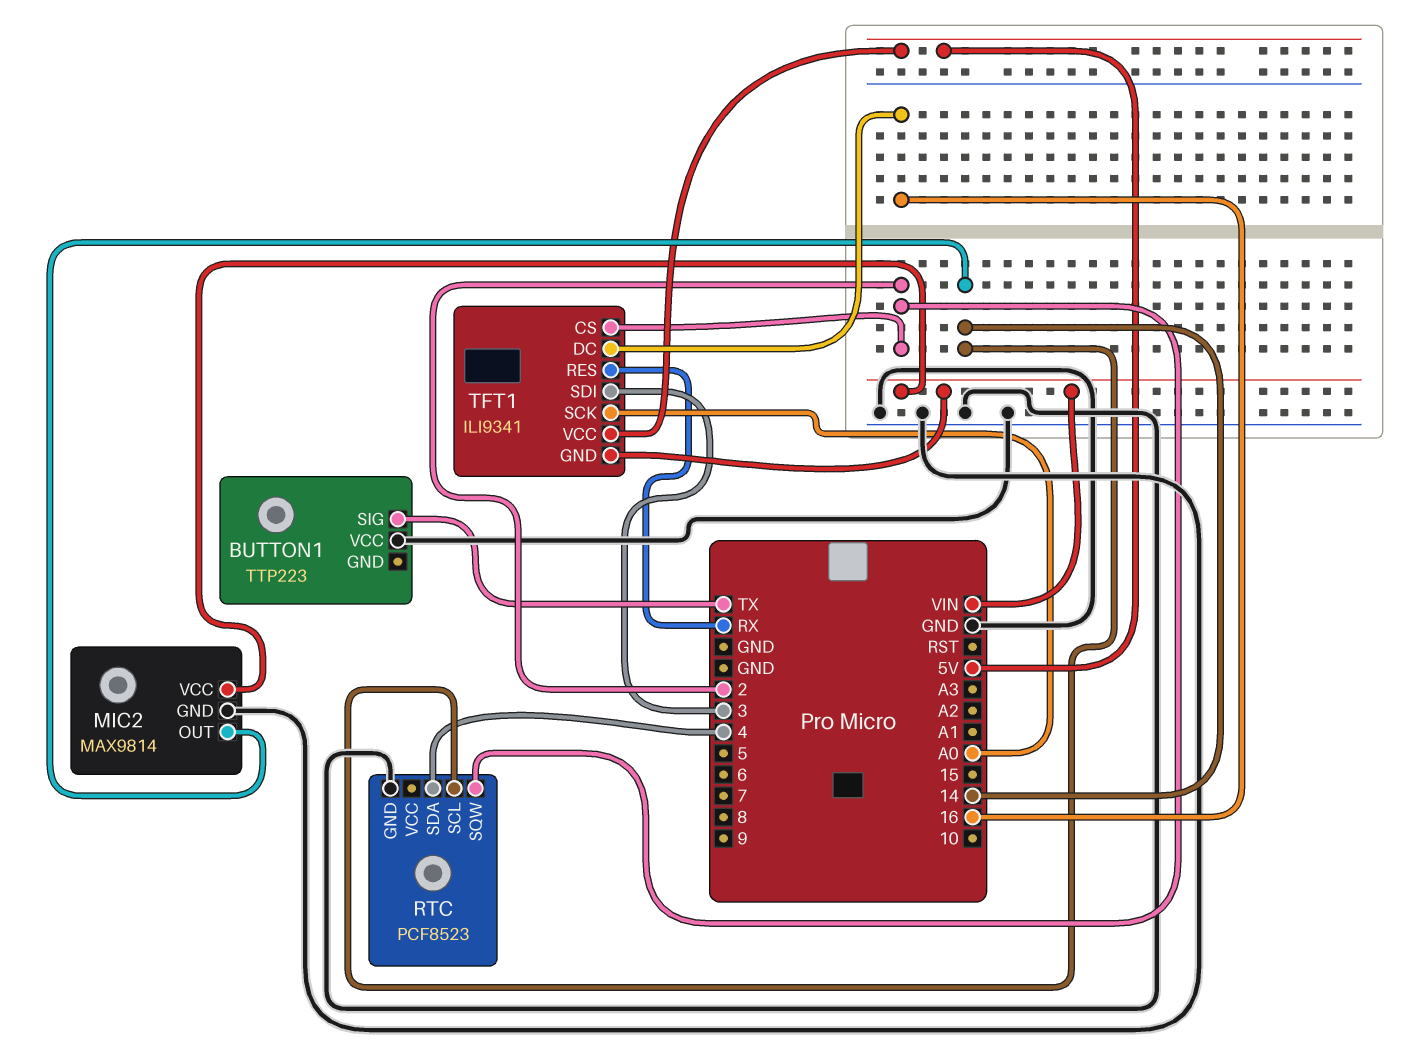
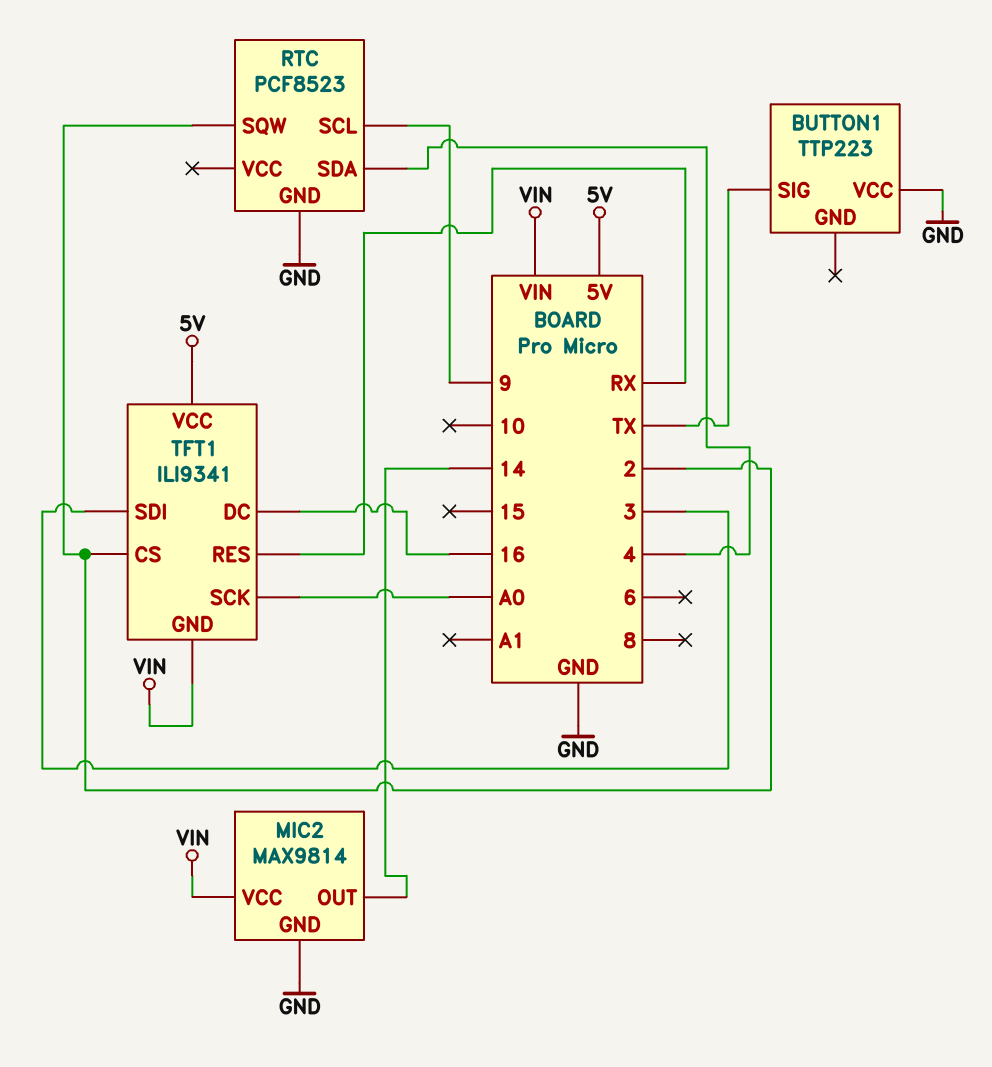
RTC pin SCL: 14 -> 9

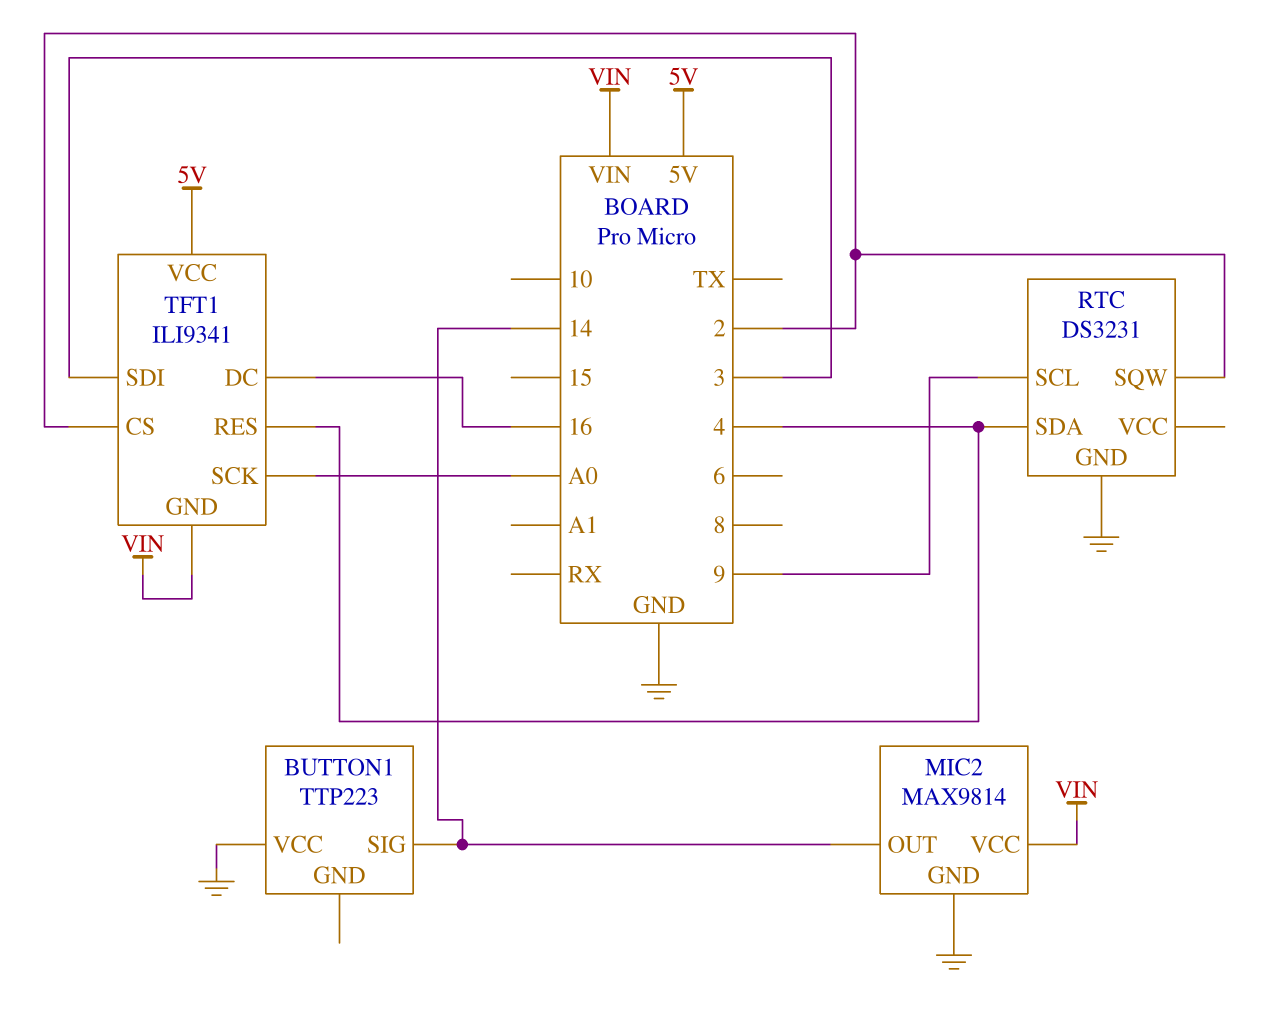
BUTTON1 pin SIG: TX -> 14
RTC: PCF8523 -> DS3231
TFT1 pin RES: RX -> 4

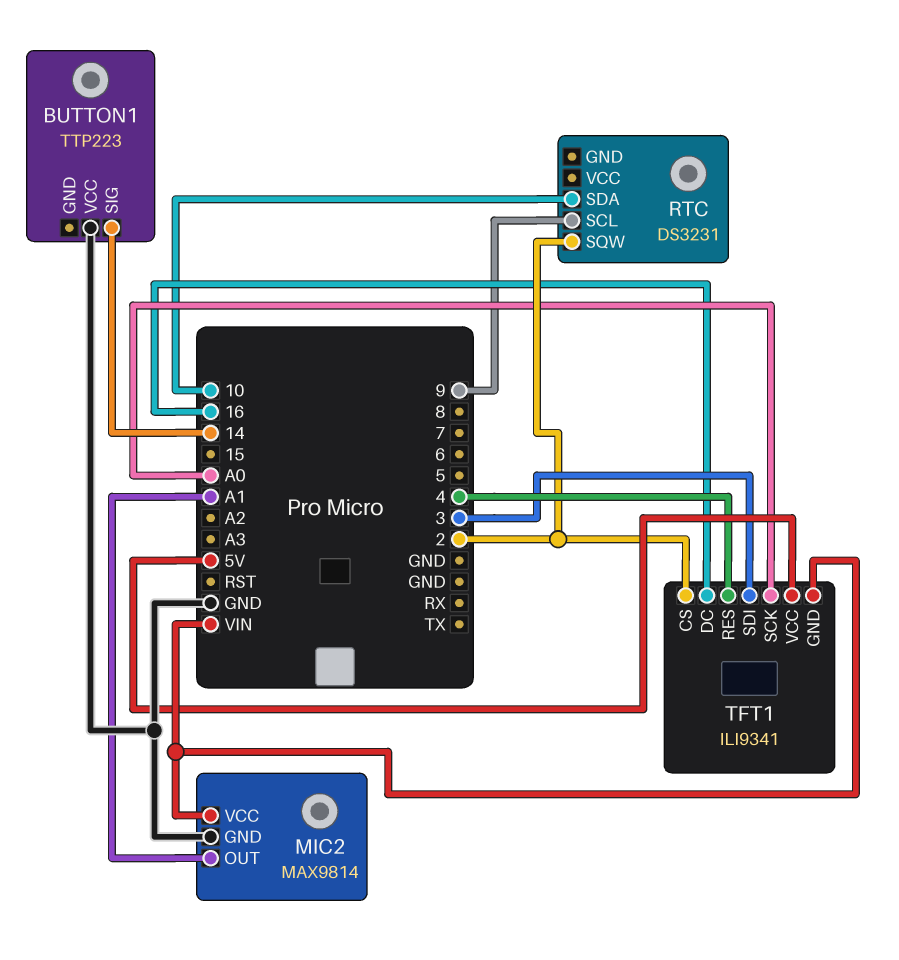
MIC2 pin OUT: 14 -> A1
RTC pin GND: GND -> none
RTC pin SDA: 4 -> 10

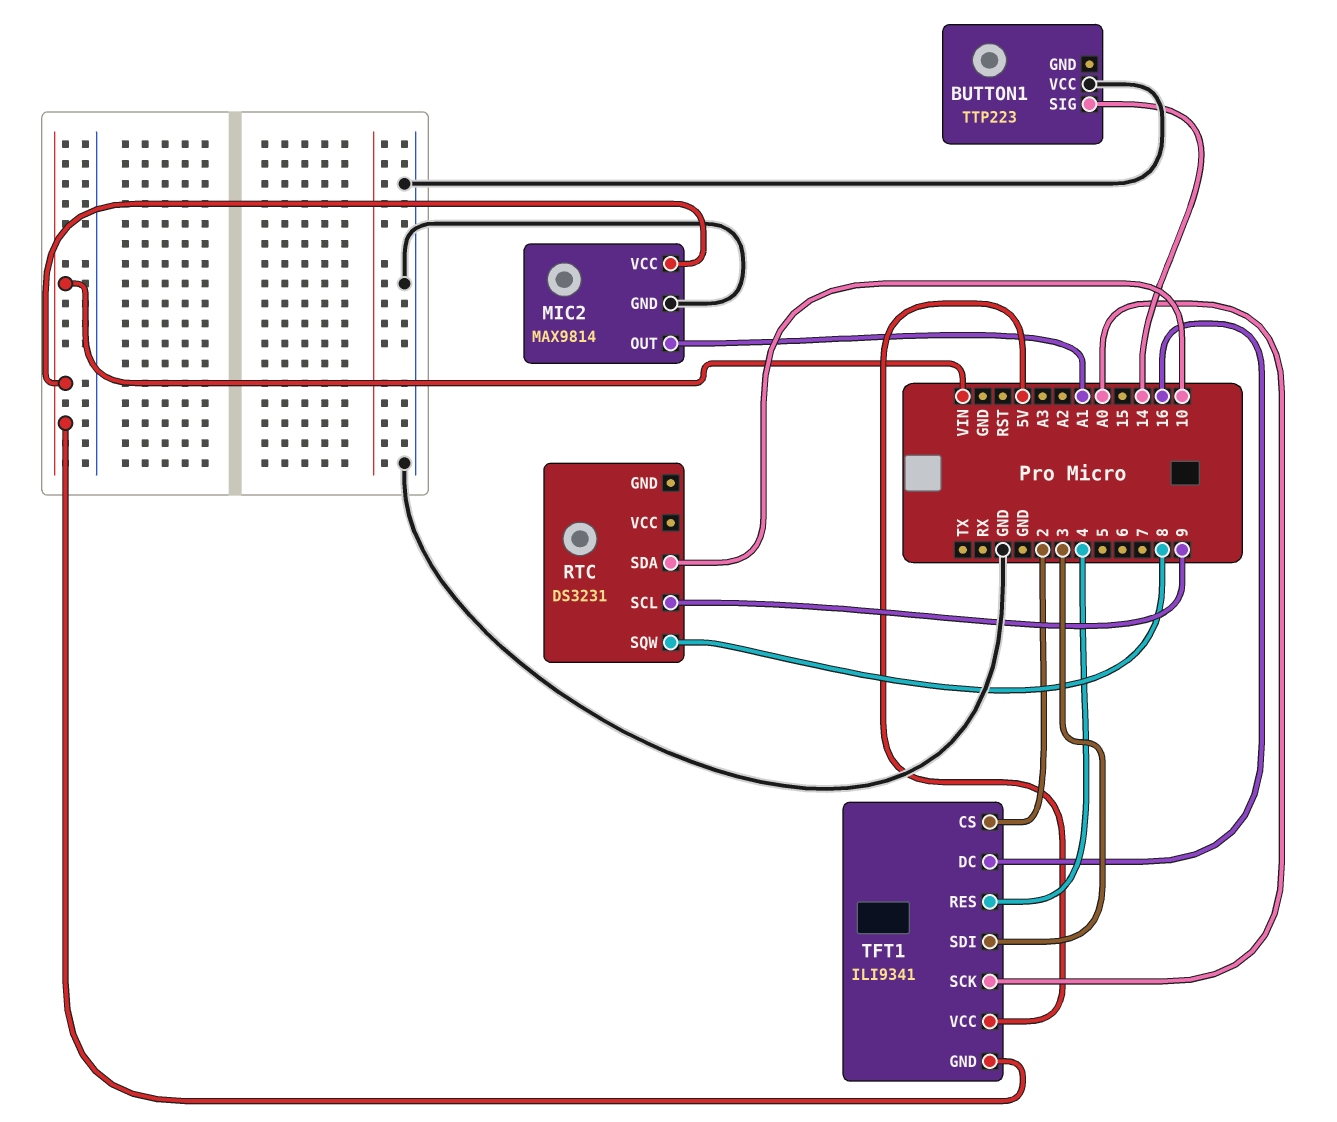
RTC pin SQW: 2 -> 8

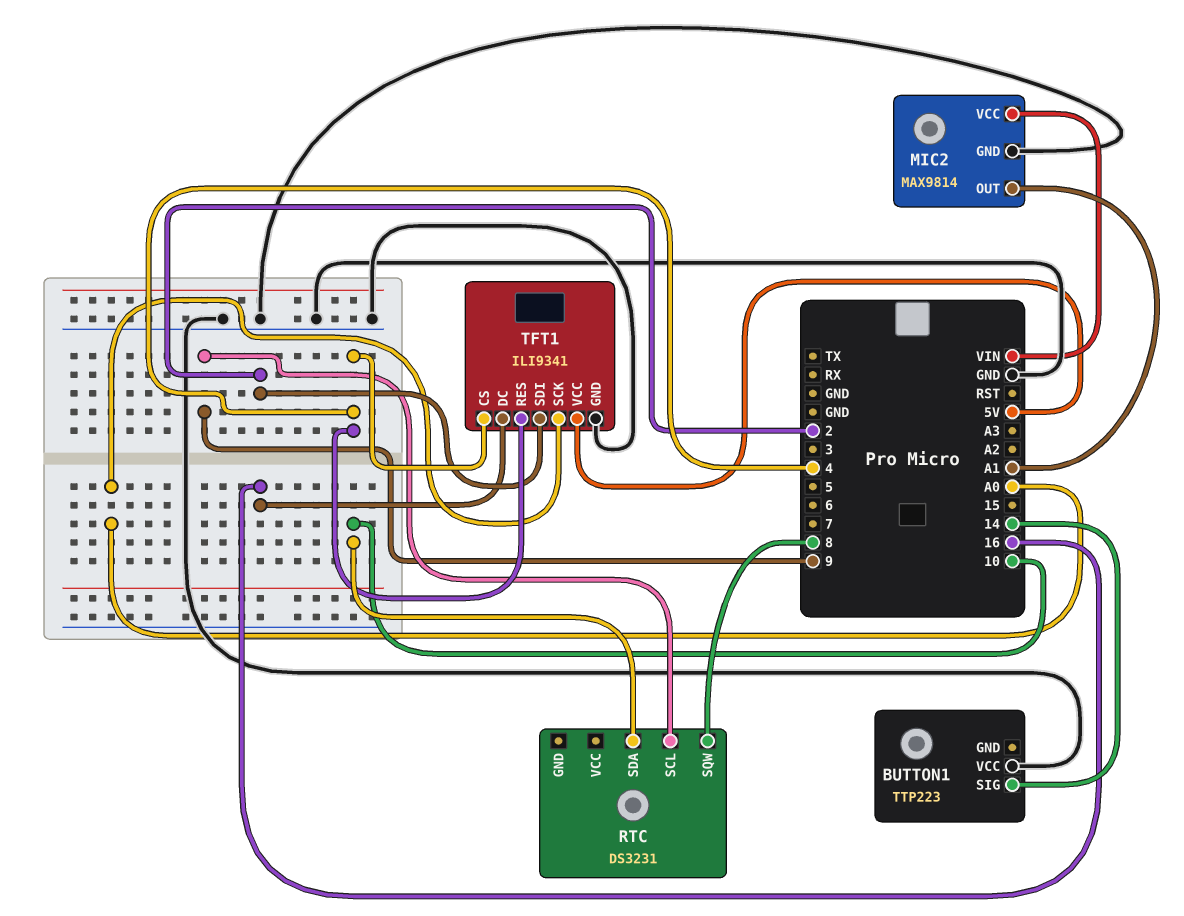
TFT1 pin CS: 2 -> 4
TFT1 pin GND: VIN -> GND
TFT1 pin SDI: 3 -> 2

